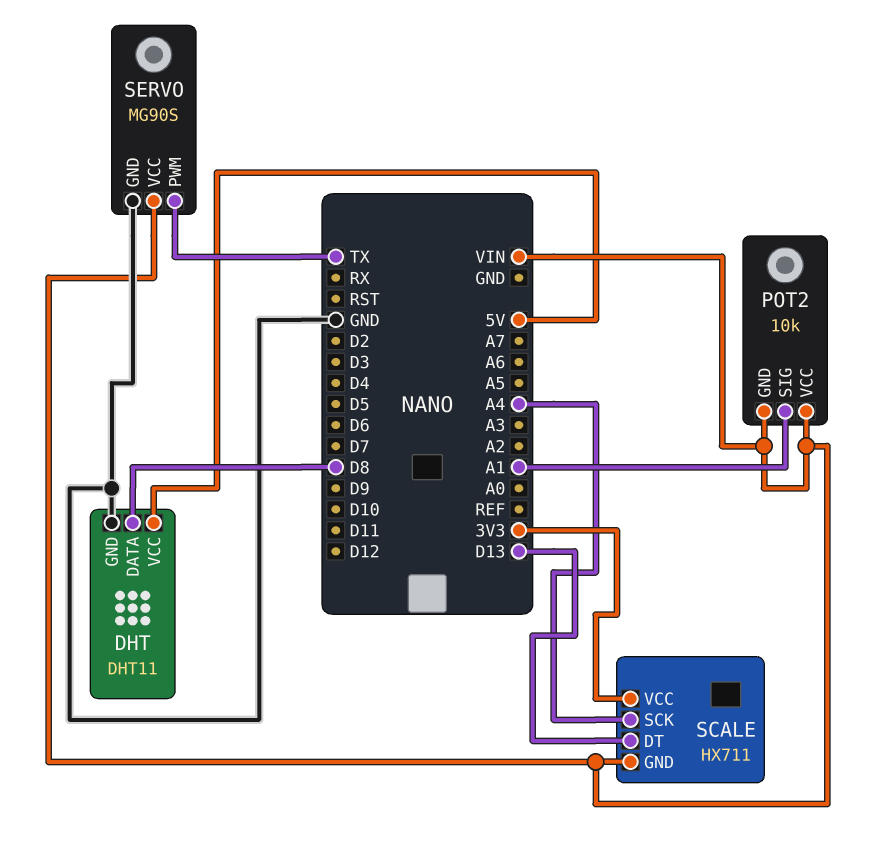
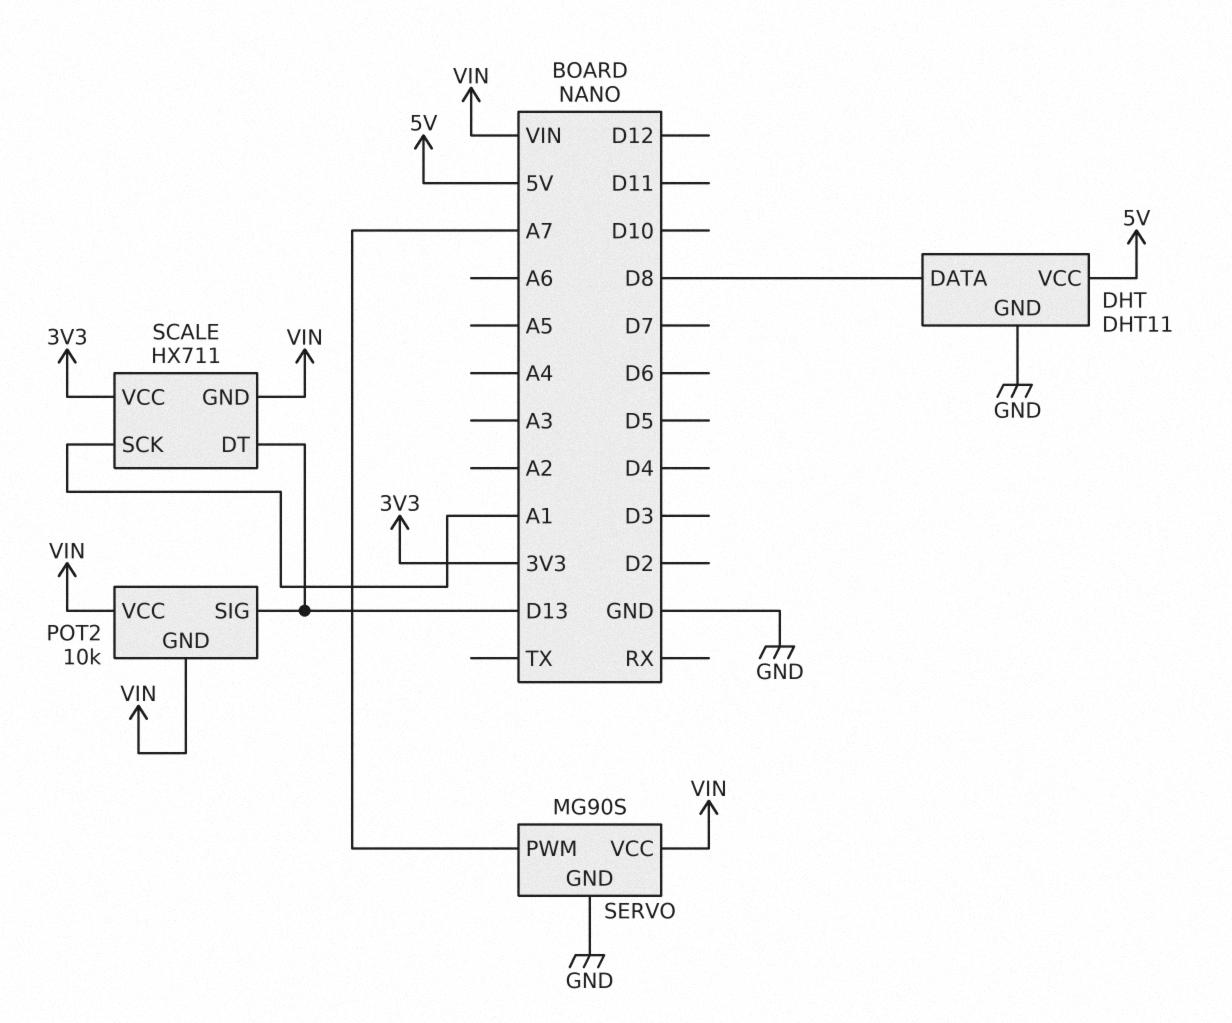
POT2 pin SIG: A1 -> D13
SCALE pin SCK: A4 -> A1
SERVO pin PWM: TX -> A7

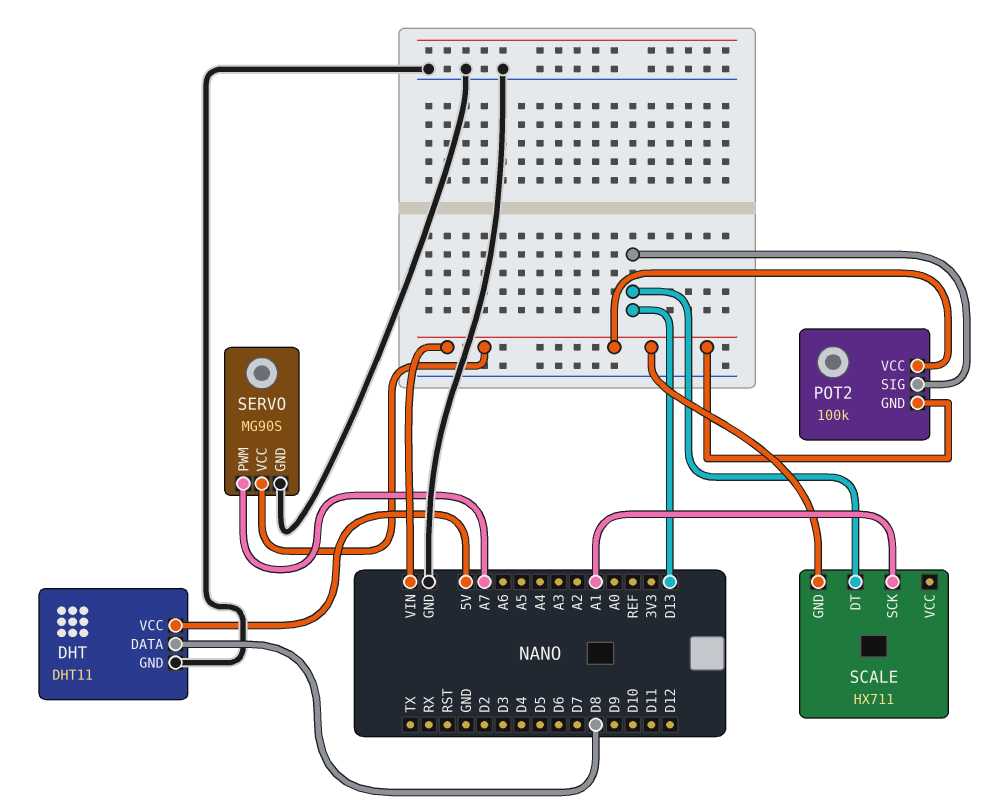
POT2: 10k -> 100k
SCALE pin VCC: 3V3 -> none

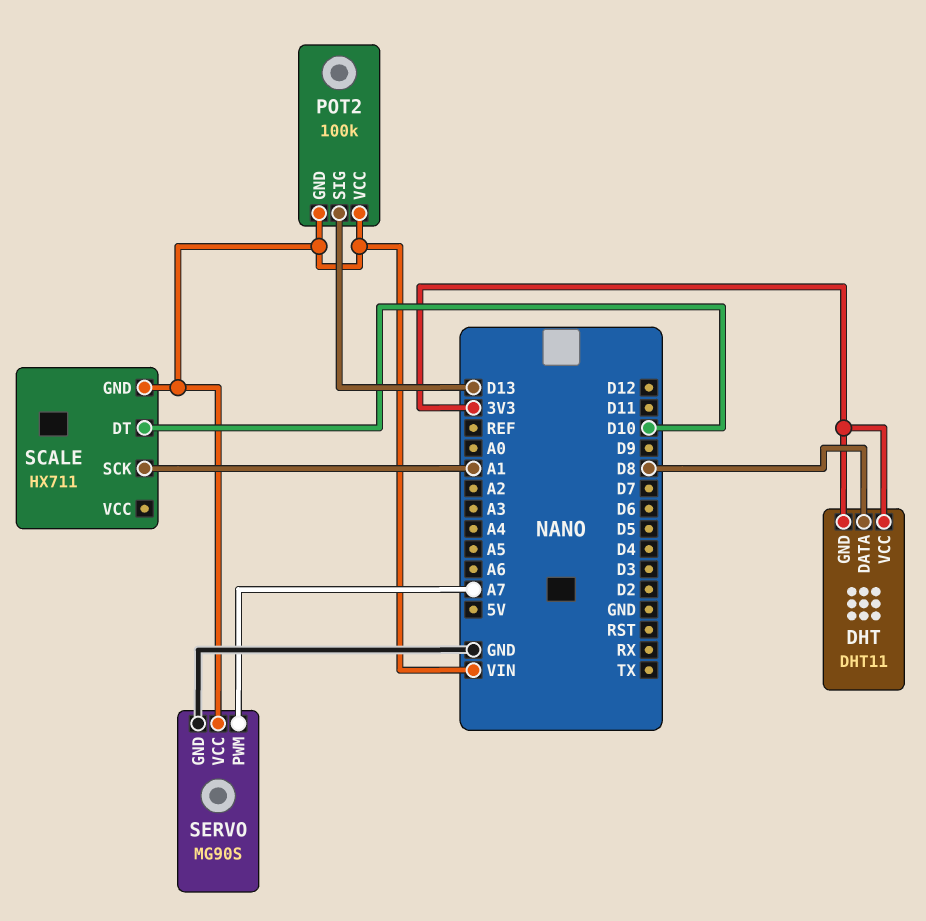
DHT pin GND: GND -> 3V3
DHT pin VCC: 5V -> 3V3
SCALE pin DT: D13 -> D10

